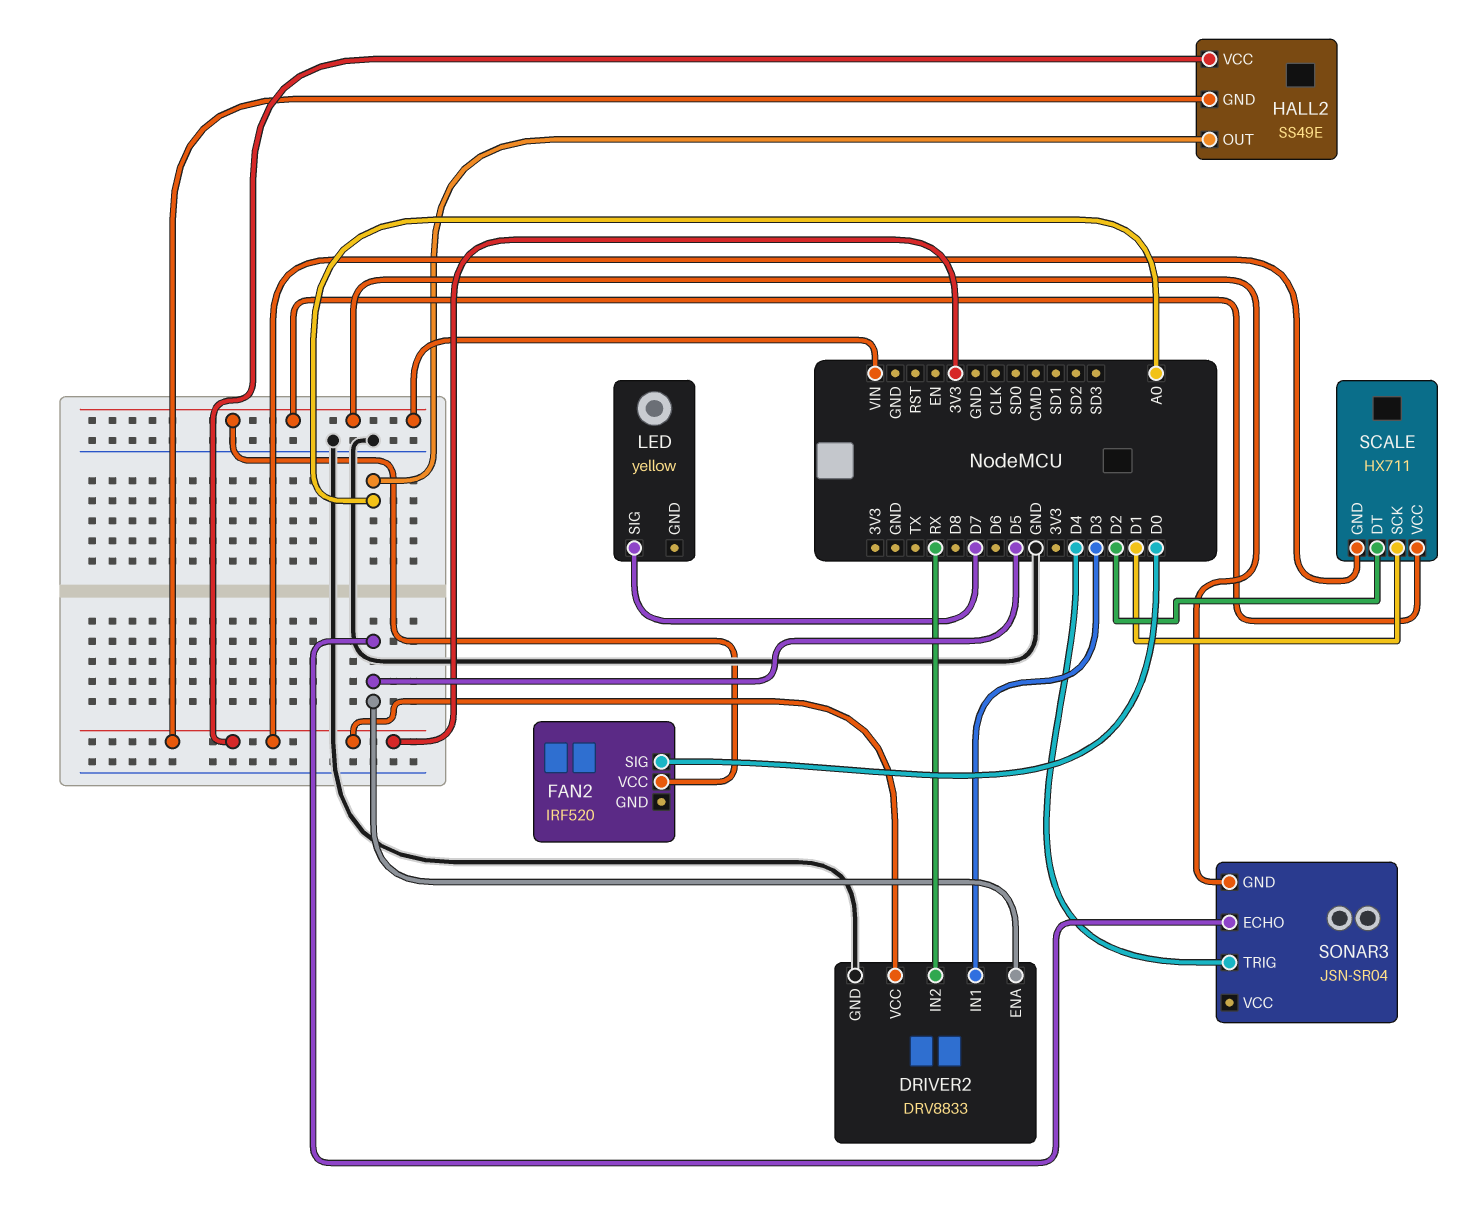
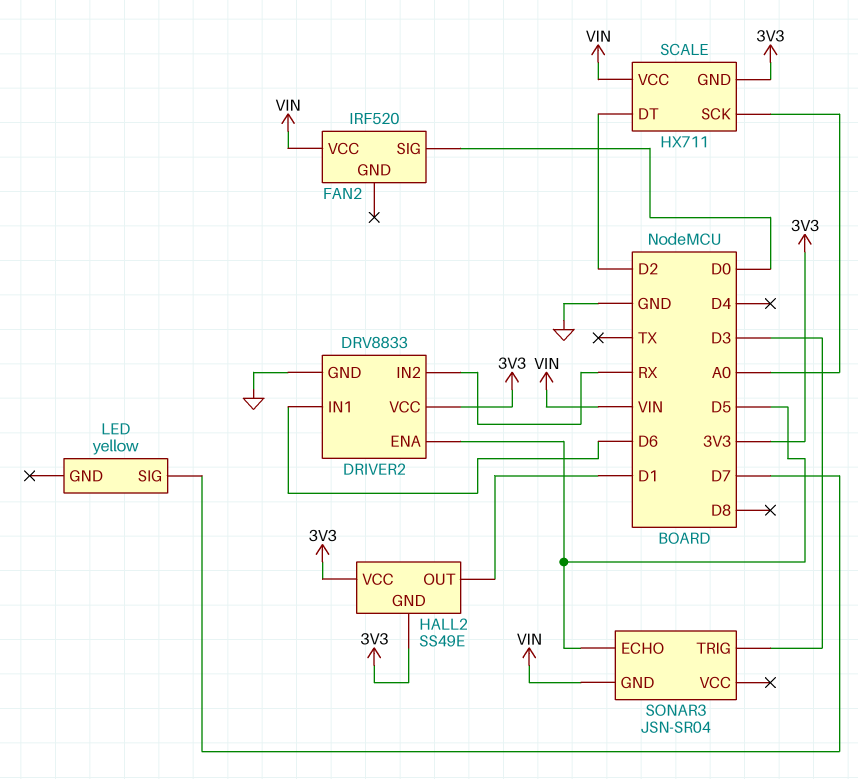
DRIVER2 pin IN1: D3 -> D6
HALL2 pin OUT: A0 -> D1
SCALE pin SCK: D1 -> A0
SONAR3 pin TRIG: D4 -> D3

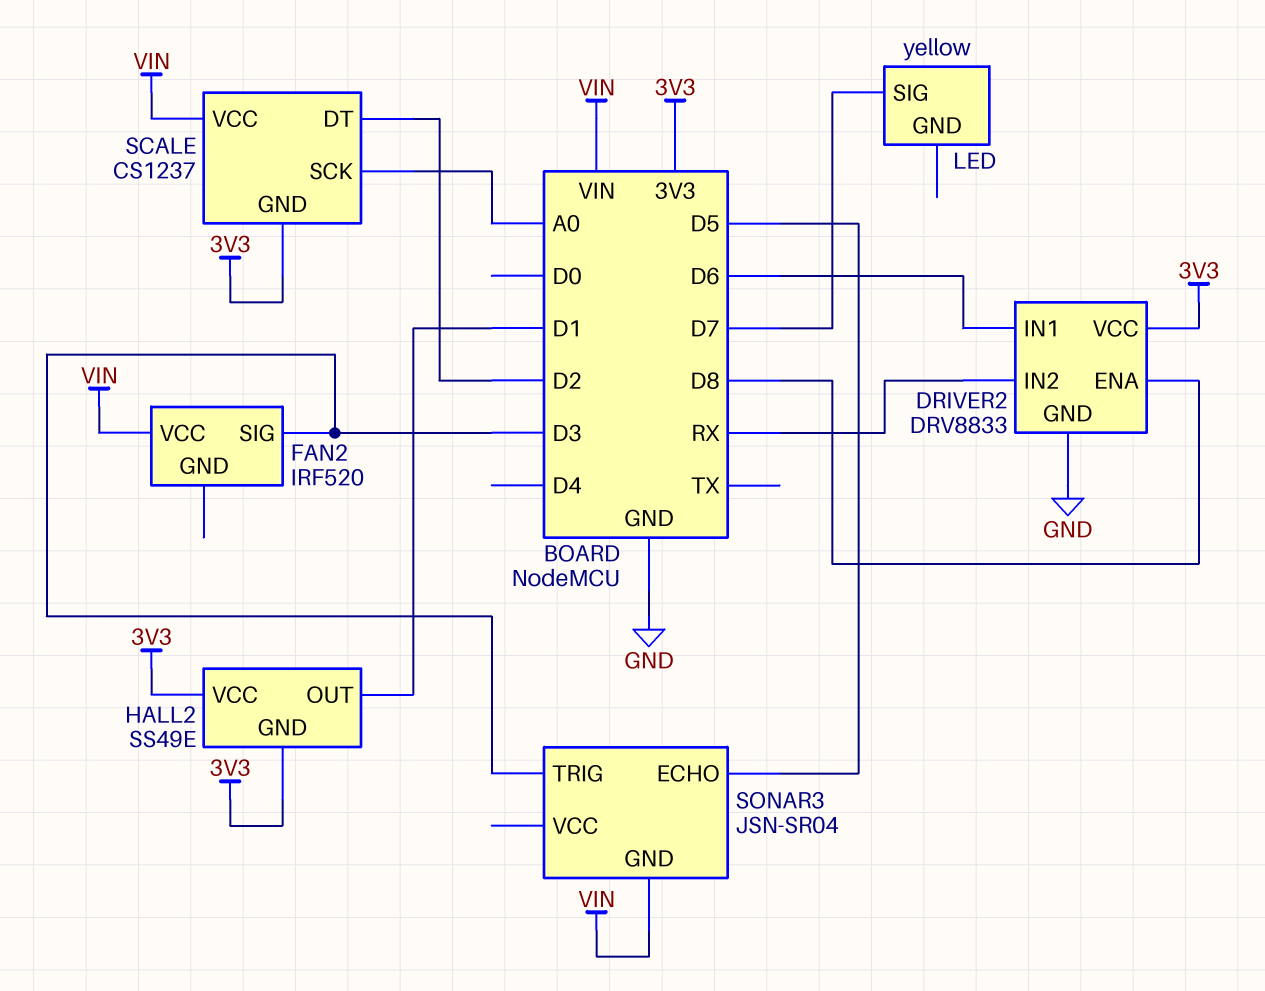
DRIVER2 pin ENA: D5 -> D8
FAN2 pin SIG: D0 -> D3
SCALE: HX711 -> CS1237

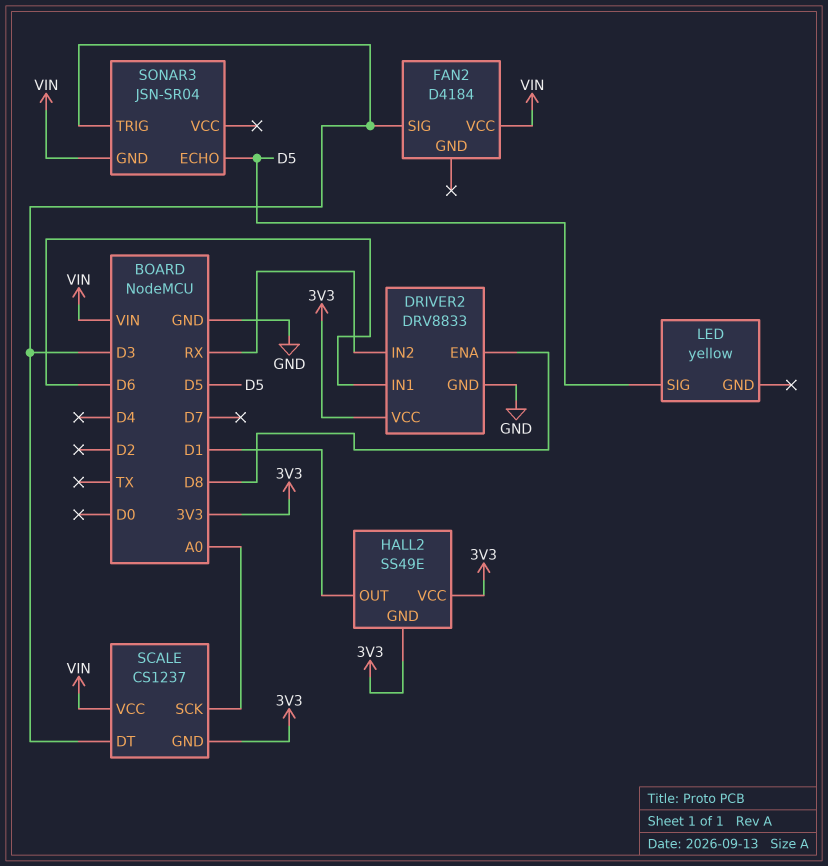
FAN2: IRF520 -> D4184
LED pin SIG: D7 -> D5
SCALE pin DT: D2 -> D3

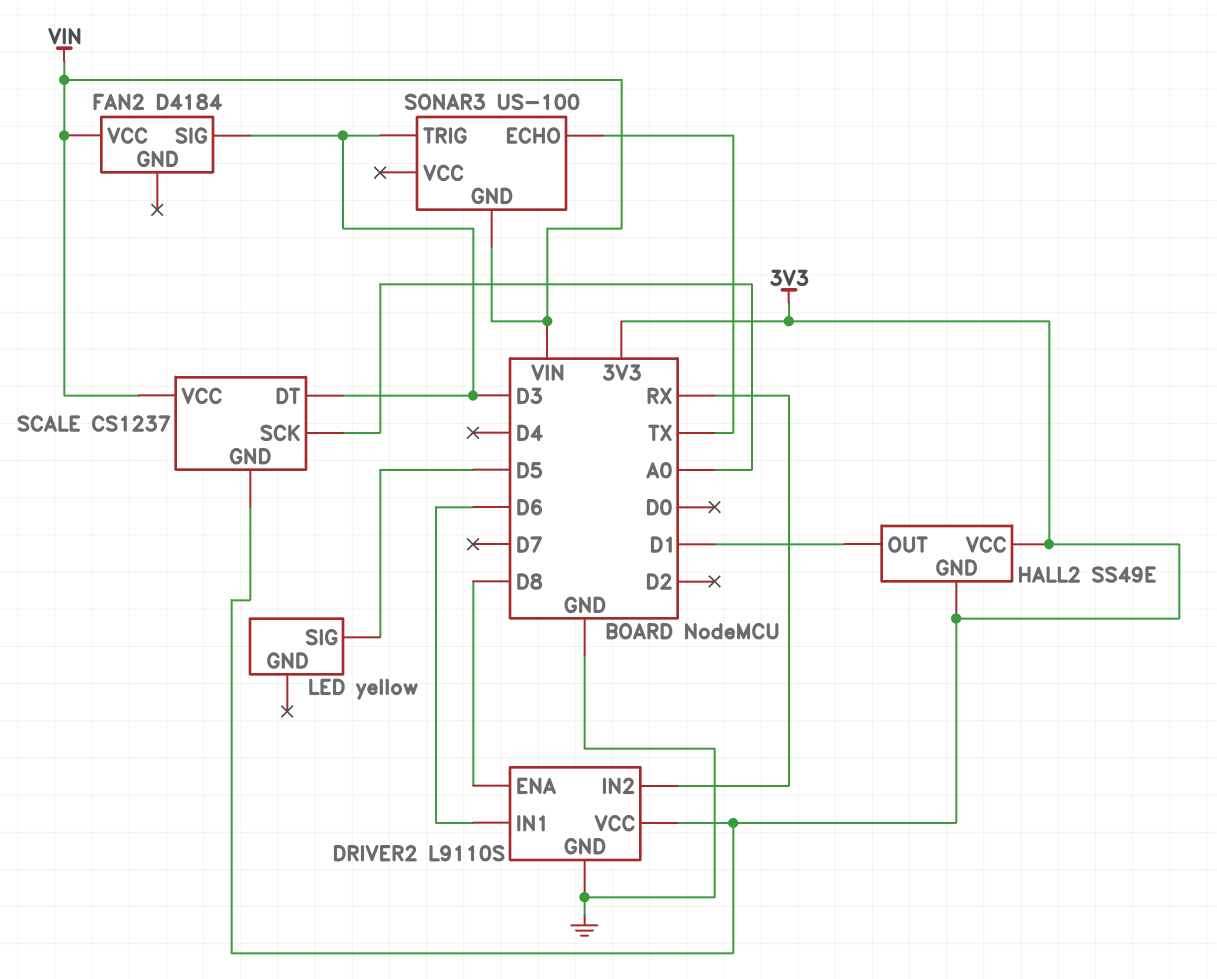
DRIVER2: DRV8833 -> L9110S
SONAR3: JSN-SR04 -> US-100
SONAR3 pin ECHO: D5 -> TX

